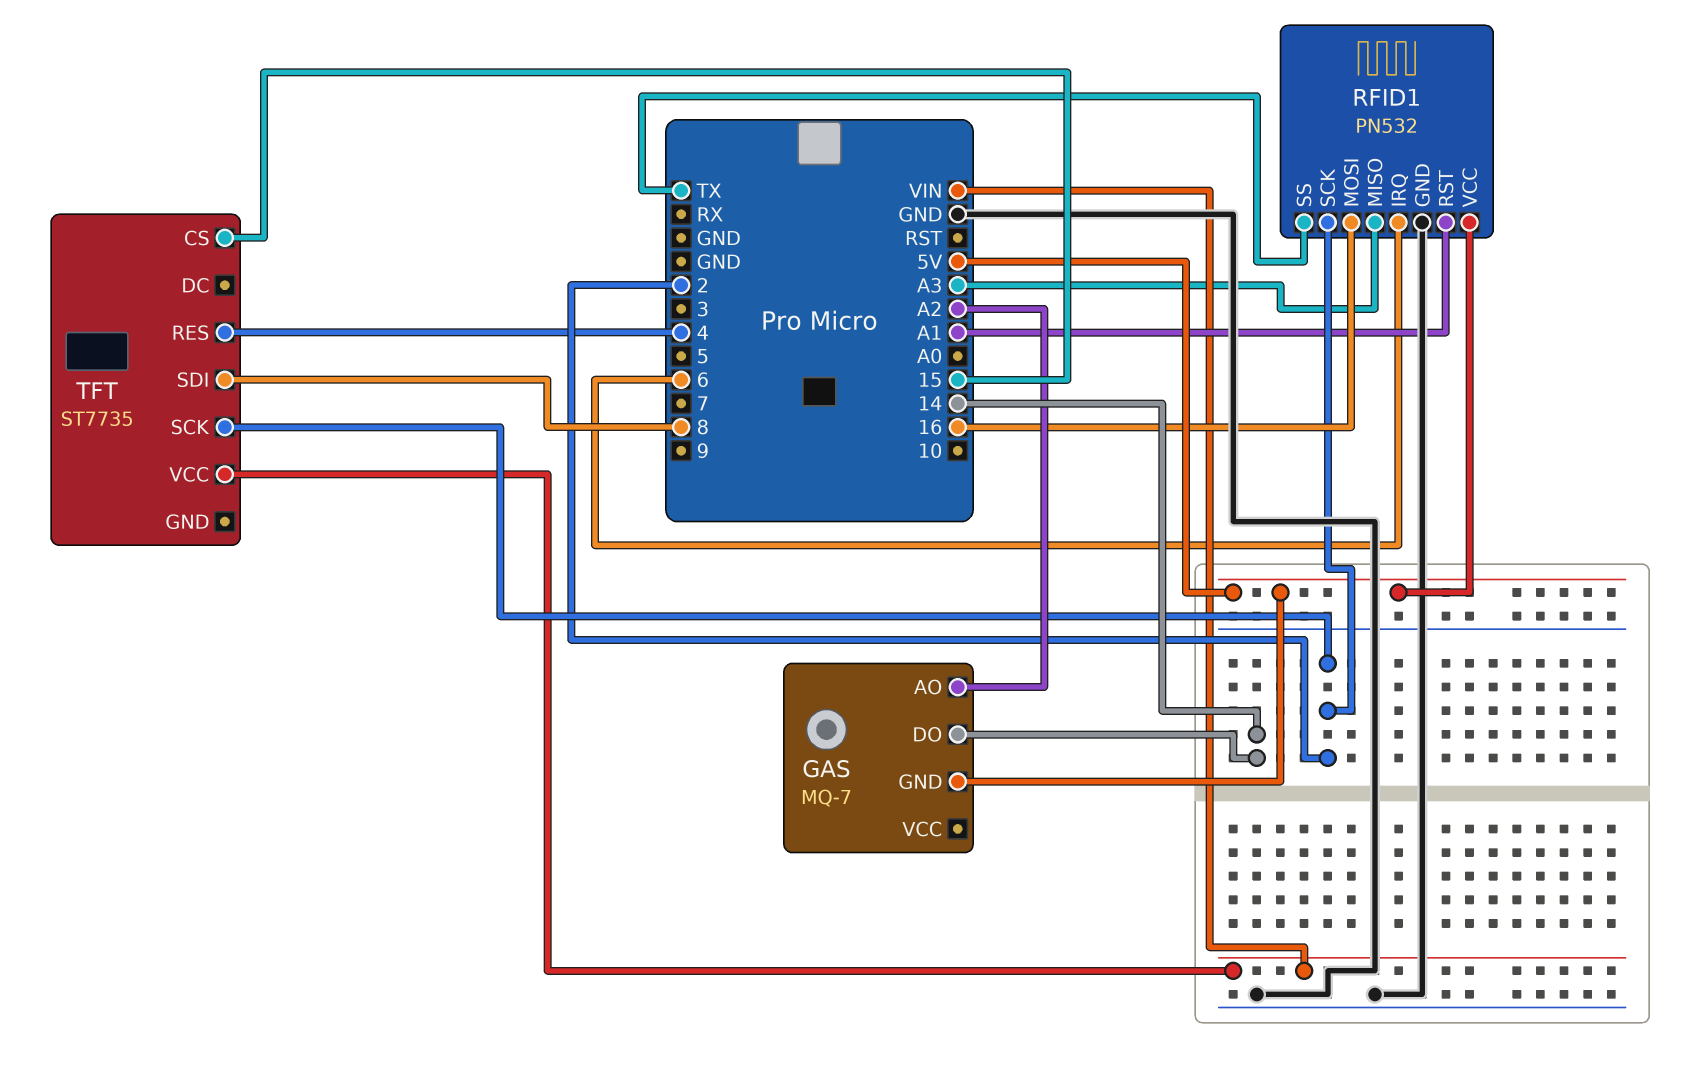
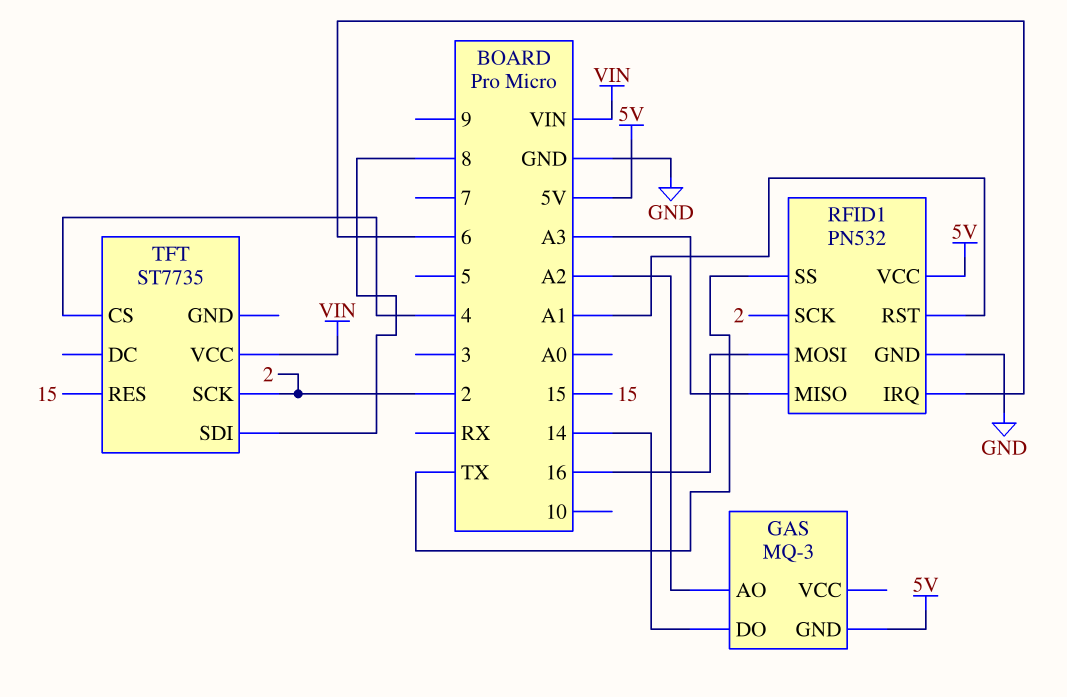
GAS: MQ-7 -> MQ-3
TFT pin CS: 15 -> 4
TFT pin RES: 4 -> 15

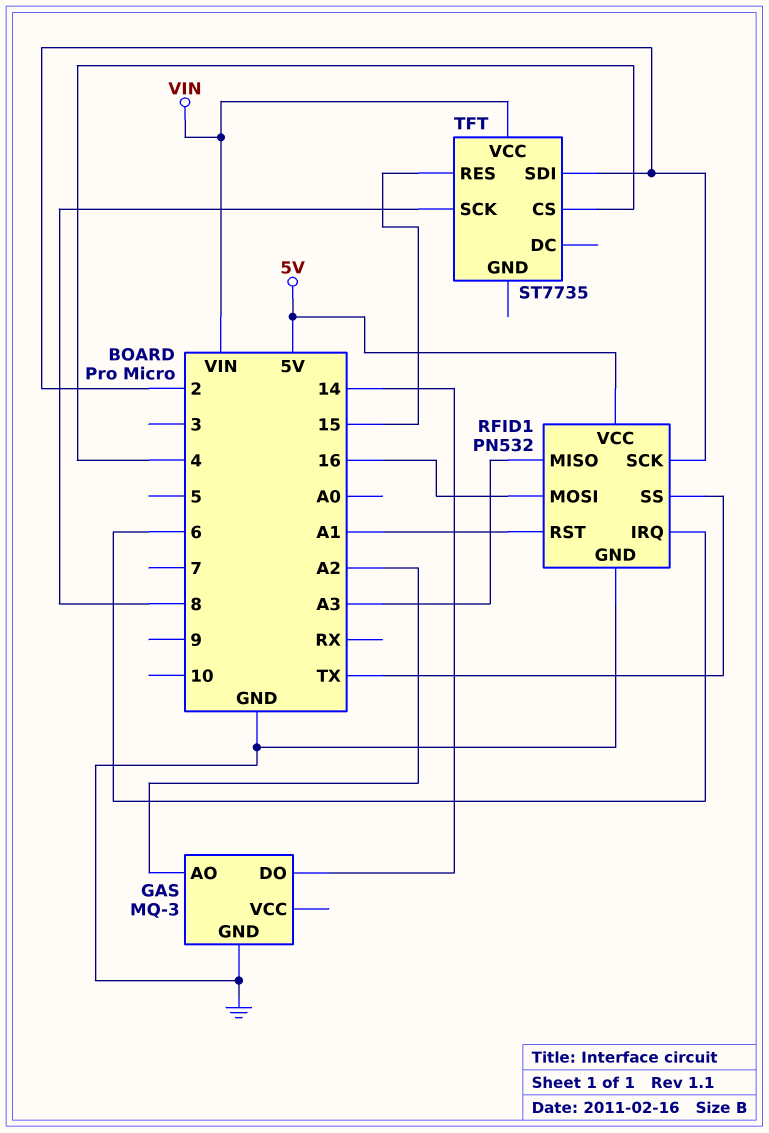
GAS pin GND: 5V -> GND
TFT pin SCK: 2 -> 8
TFT pin SDI: 8 -> 2

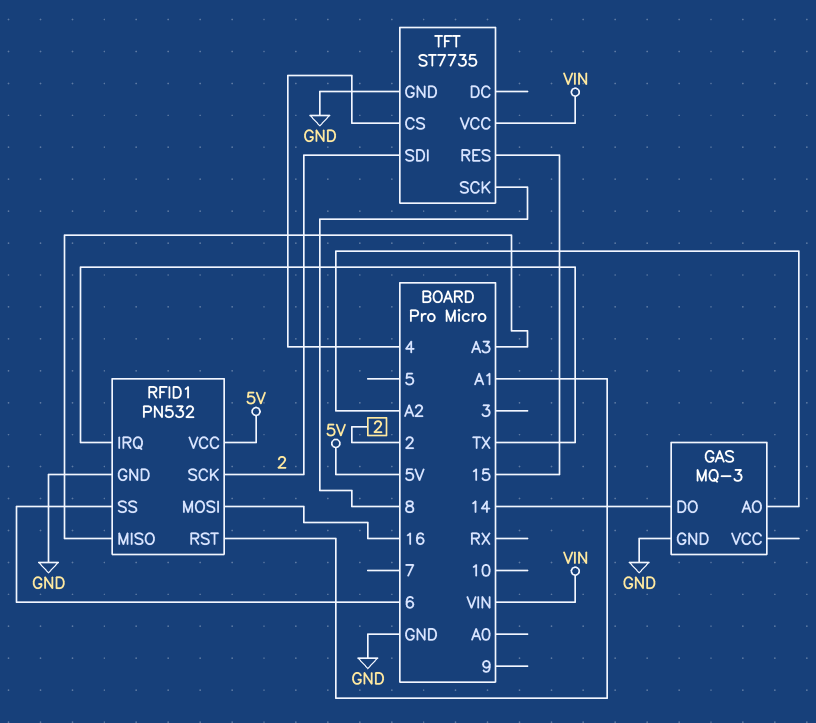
RFID1 pin IRQ: 6 -> TX
RFID1 pin SS: TX -> 6
TFT pin GND: none -> GND

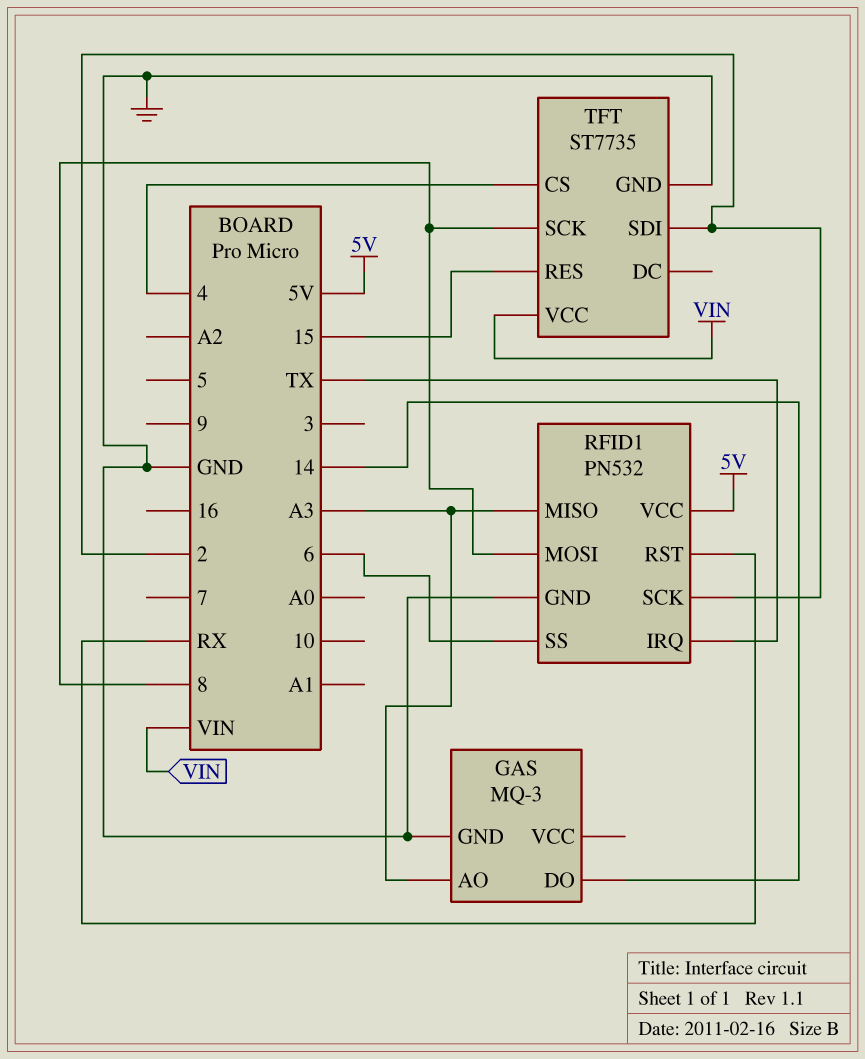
GAS pin AO: A2 -> A3
RFID1 pin MOSI: 16 -> 8
RFID1 pin RST: A1 -> RX

